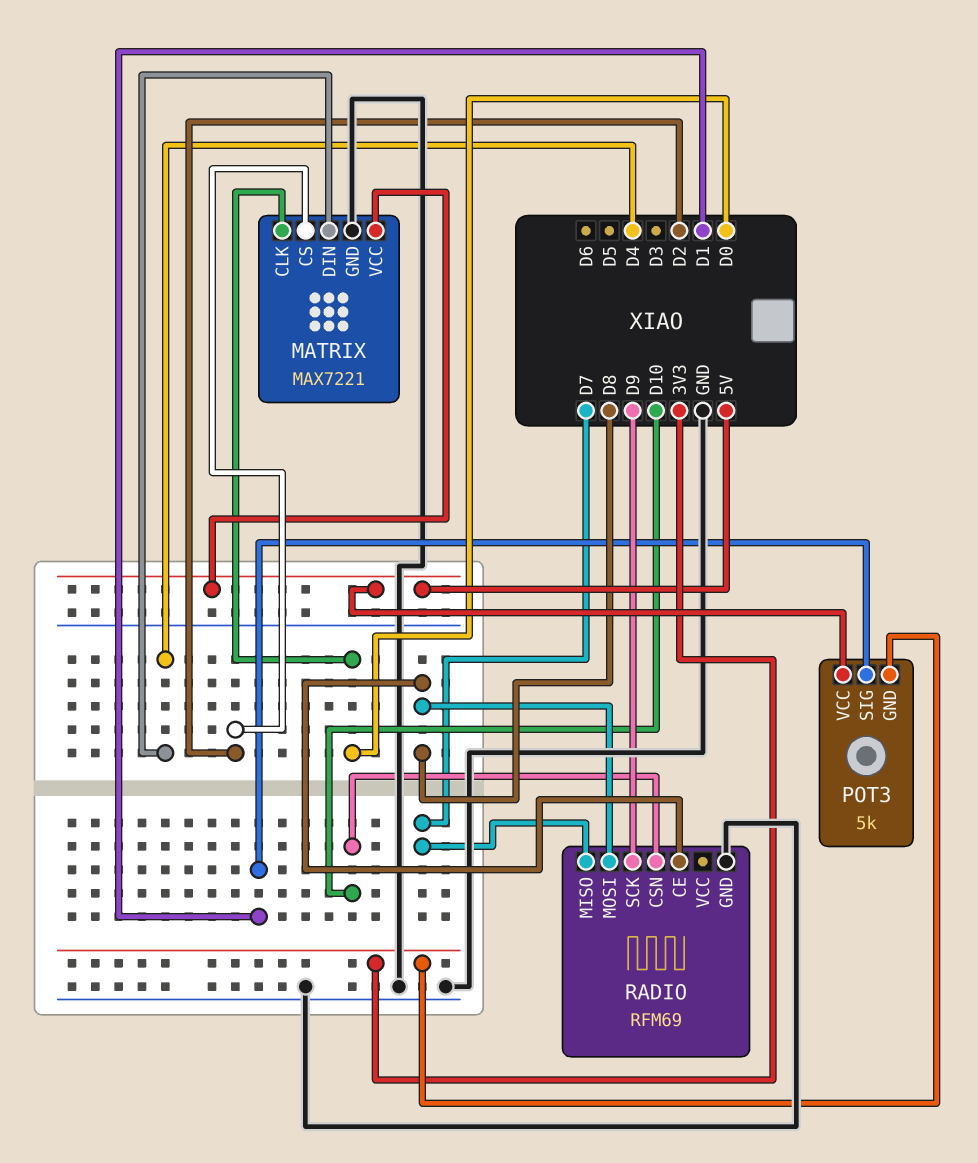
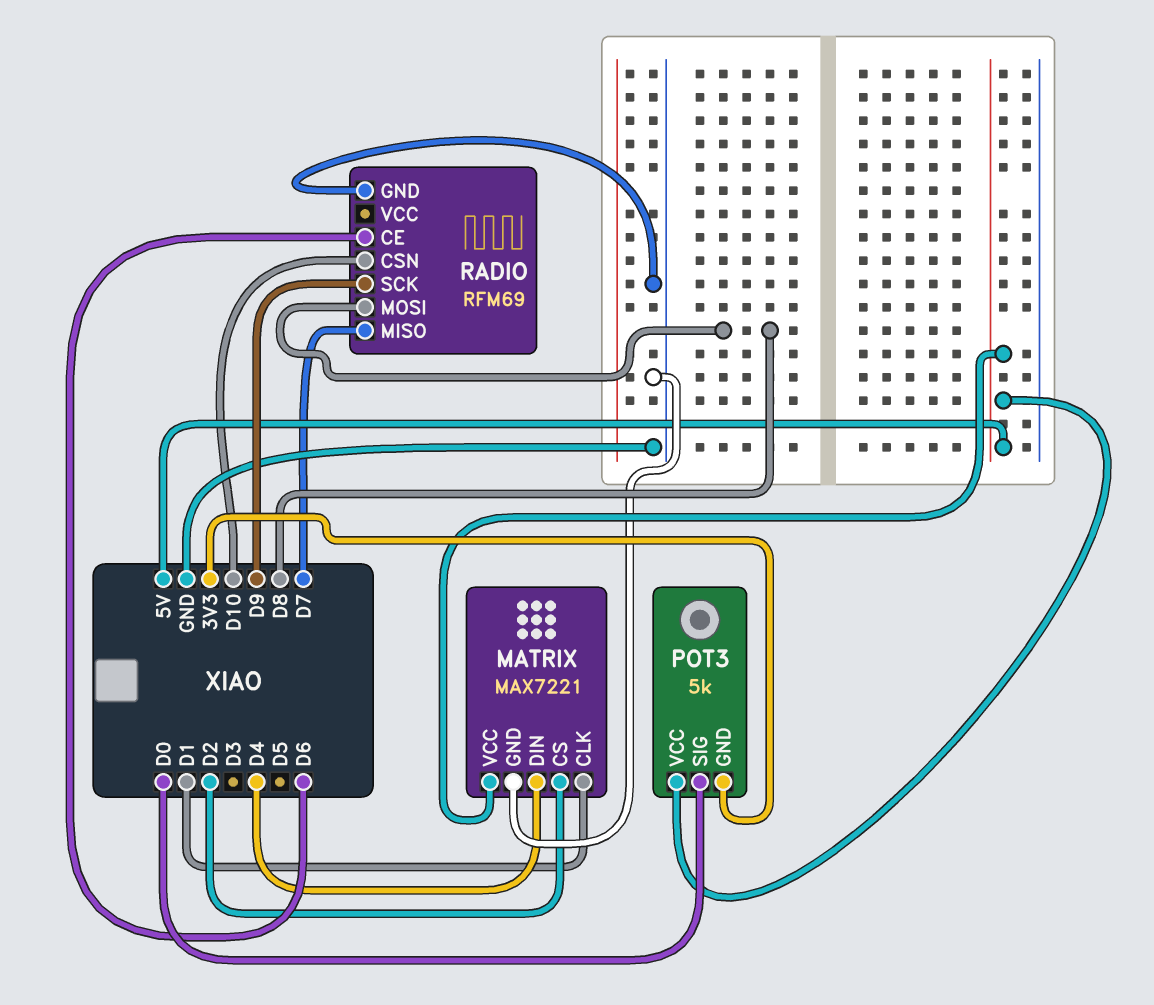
MATRIX pin CLK: D0 -> D1
POT3 pin SIG: D1 -> D0
RADIO pin CE: D8 -> D6

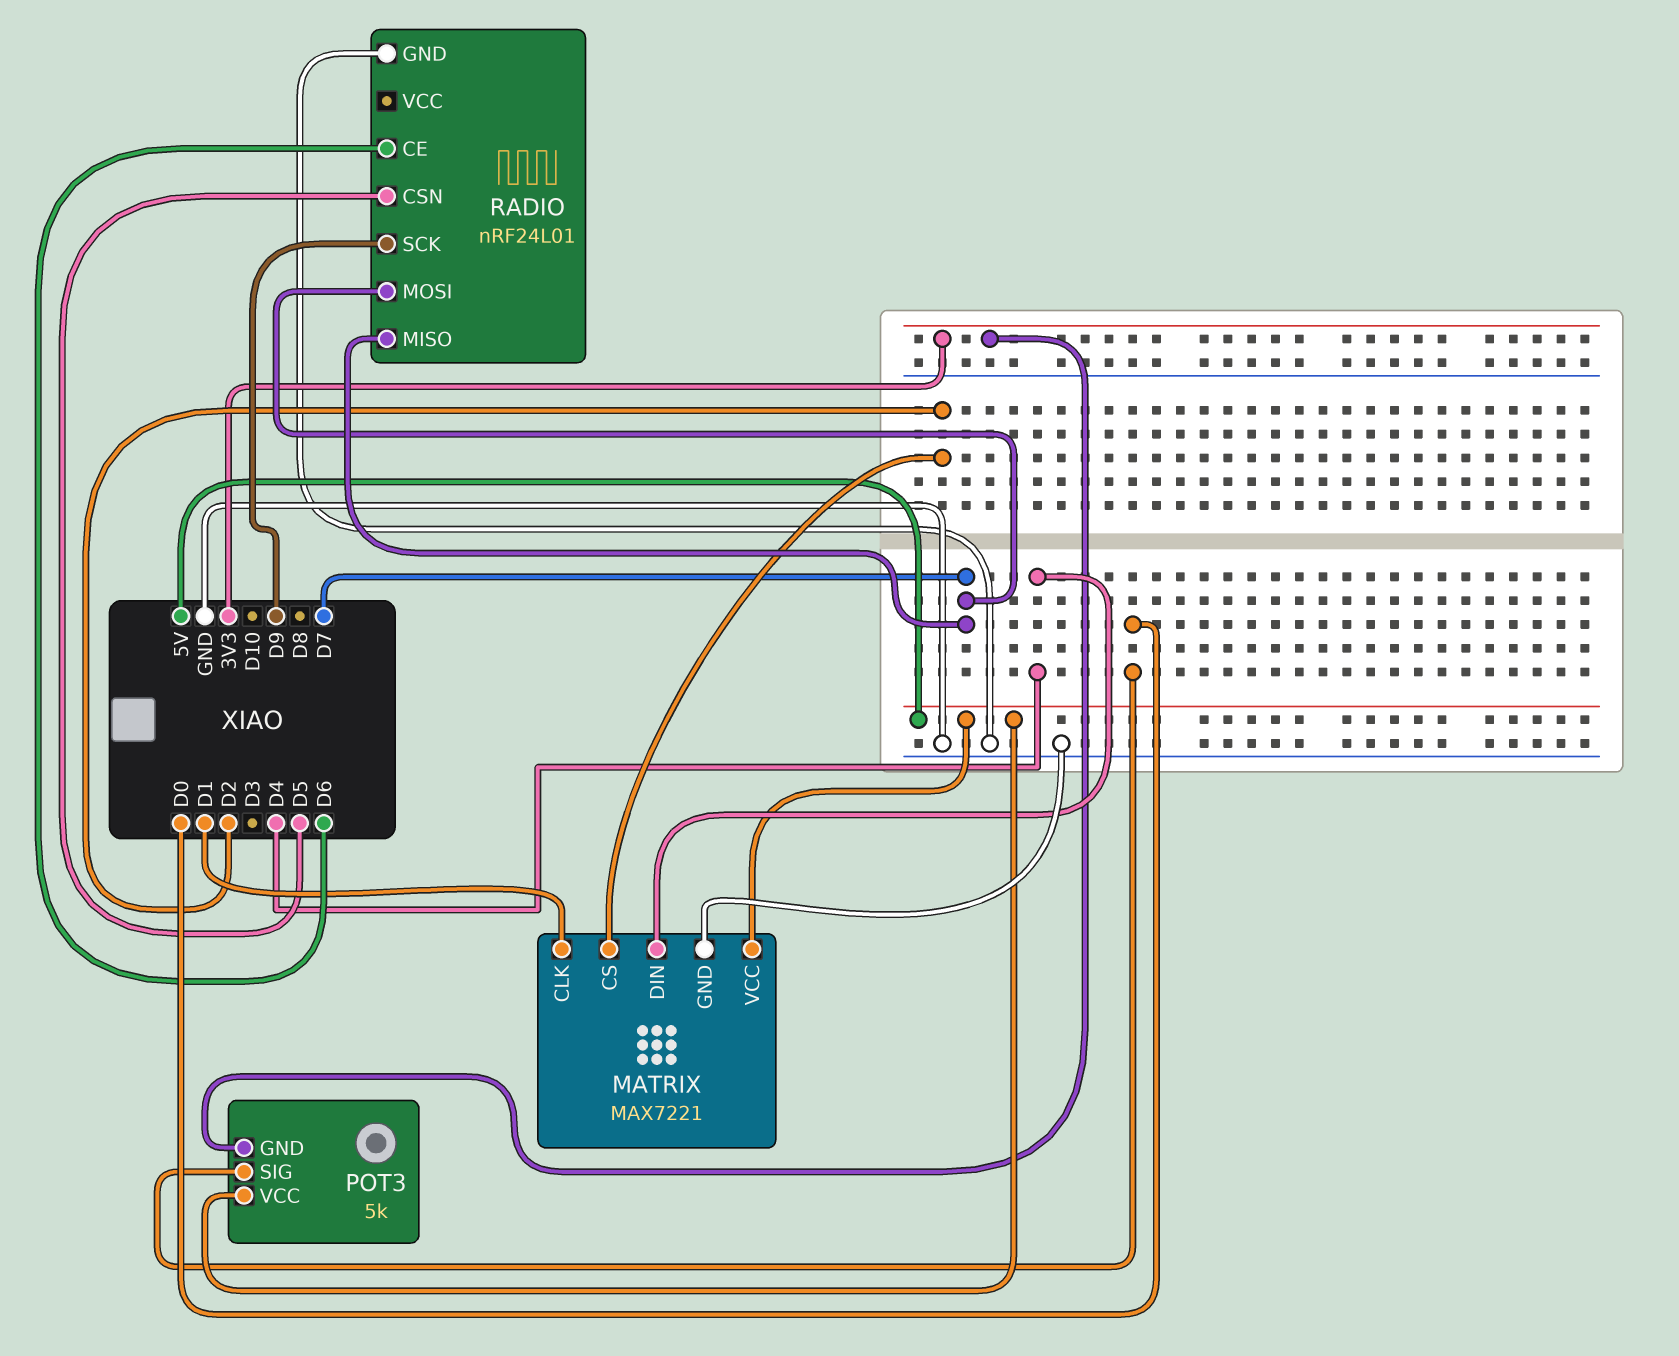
RADIO: RFM69 -> nRF24L01
RADIO pin CSN: D10 -> D5
RADIO pin MOSI: D8 -> D7

